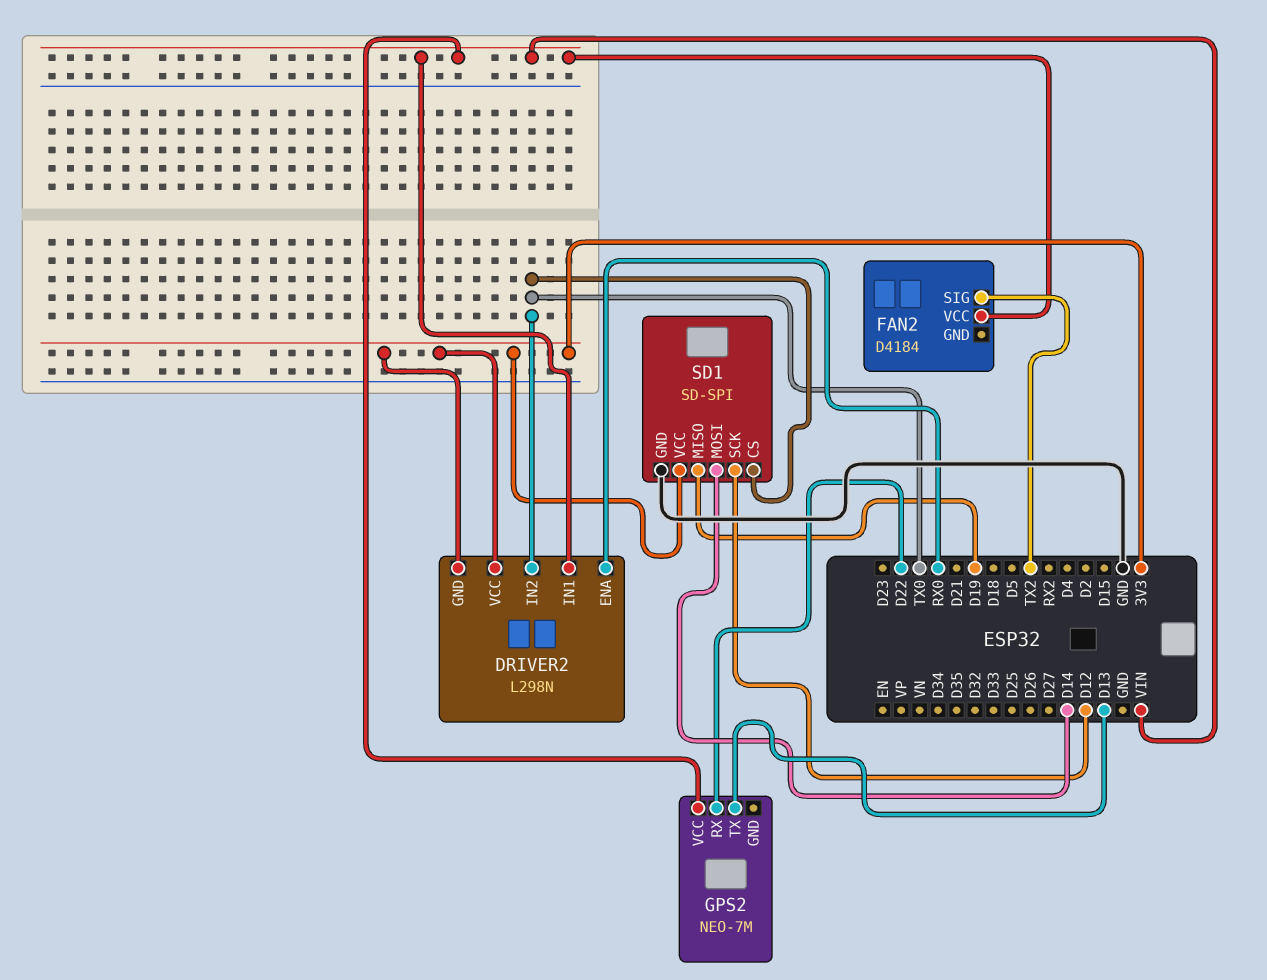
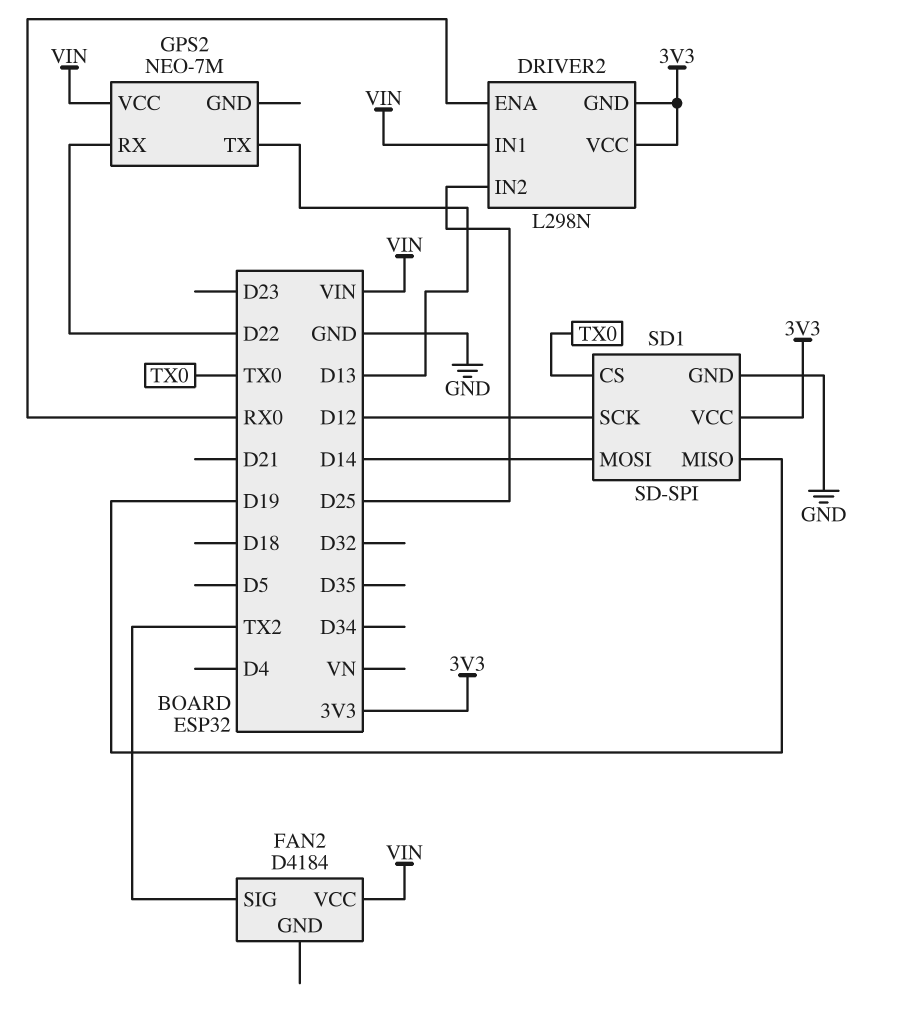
DRIVER2 pin IN2: TX0 -> D25

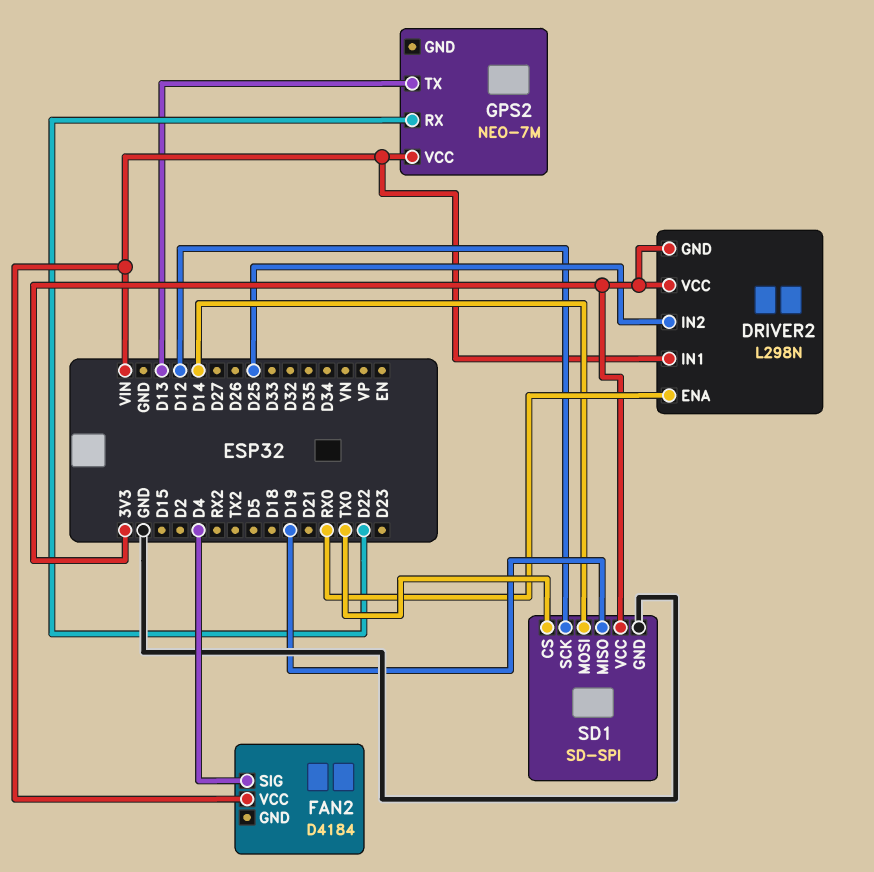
FAN2 pin SIG: TX2 -> D4

